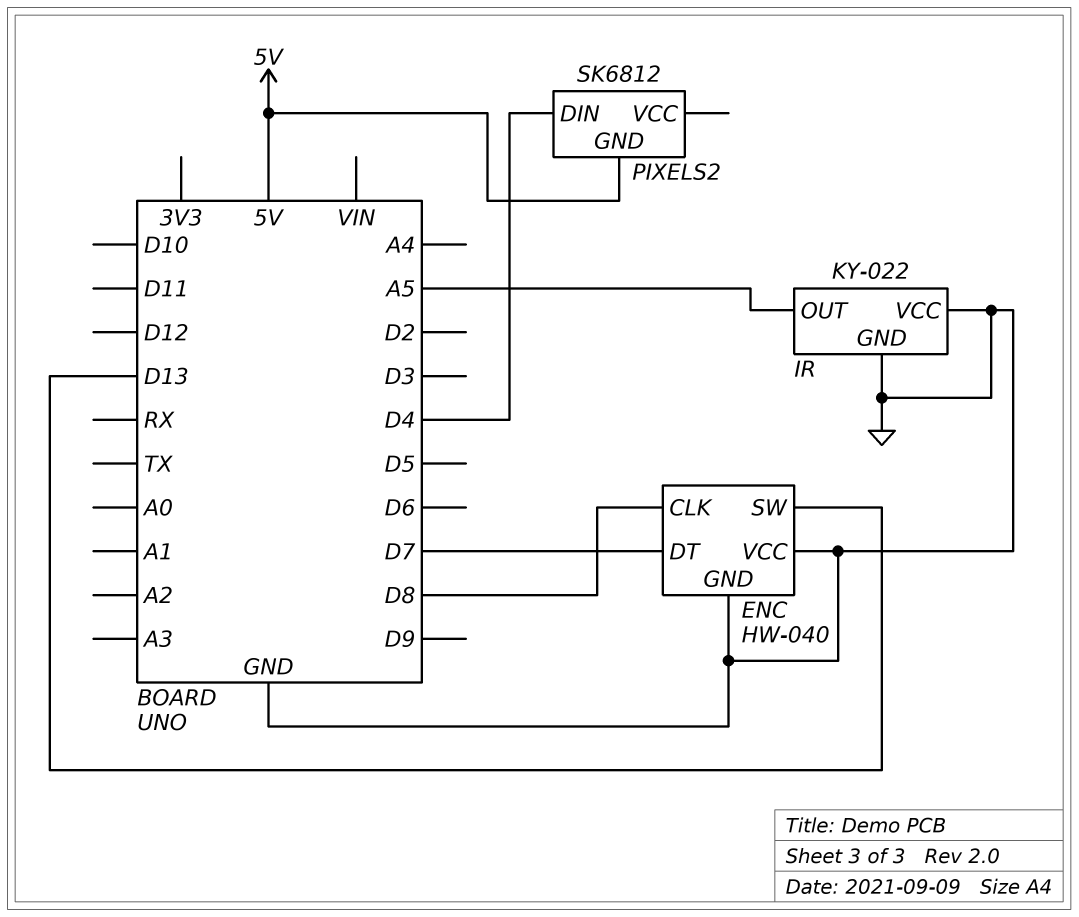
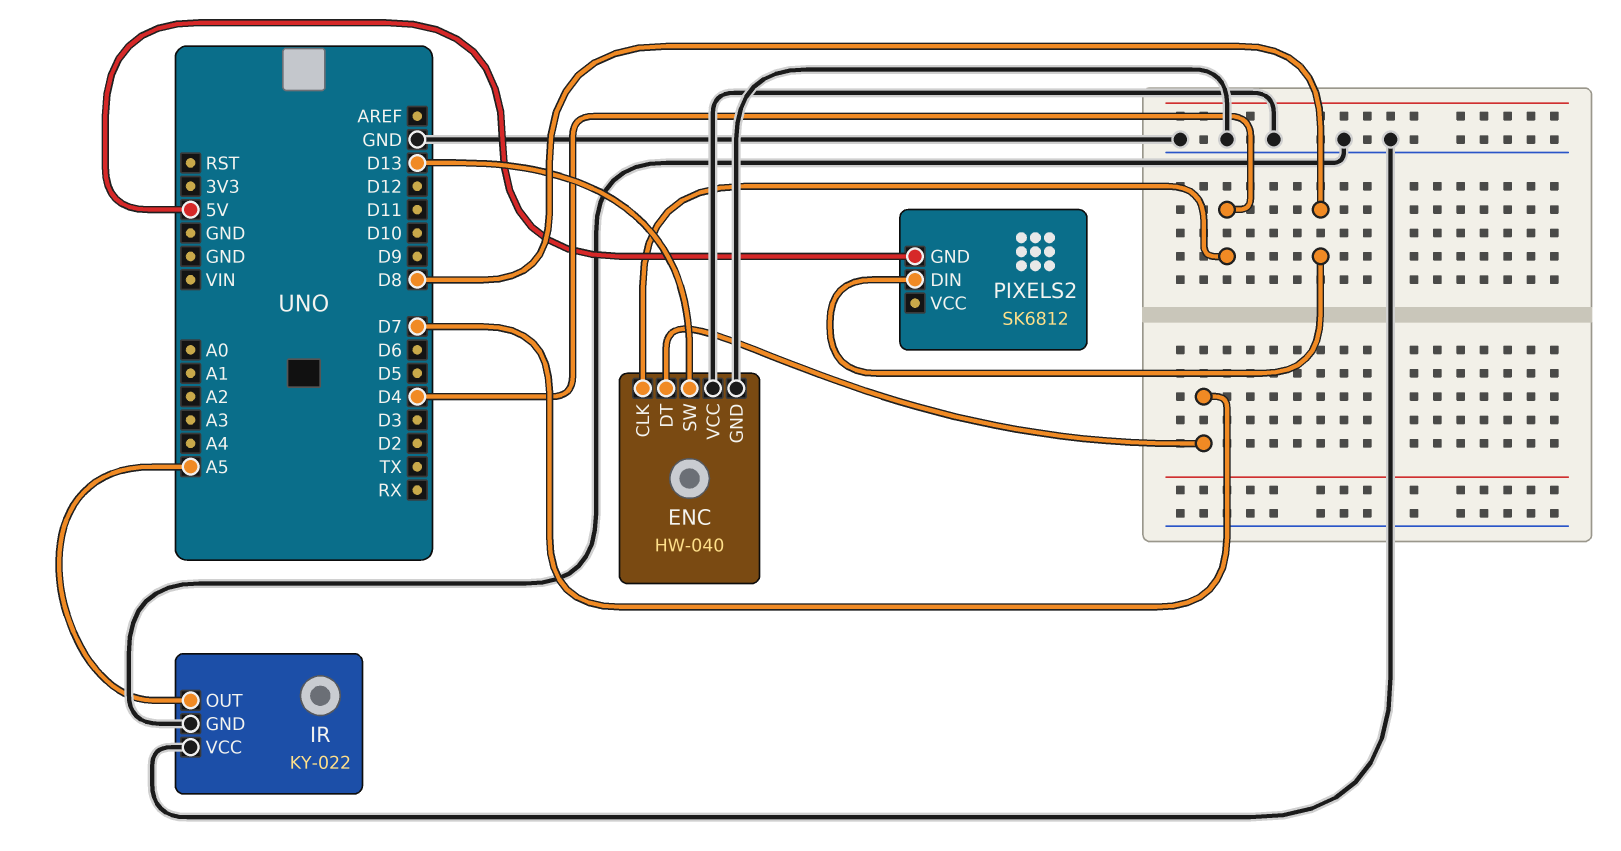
ENC pin CLK: D8 -> D4
PIXELS2 pin DIN: D4 -> D8

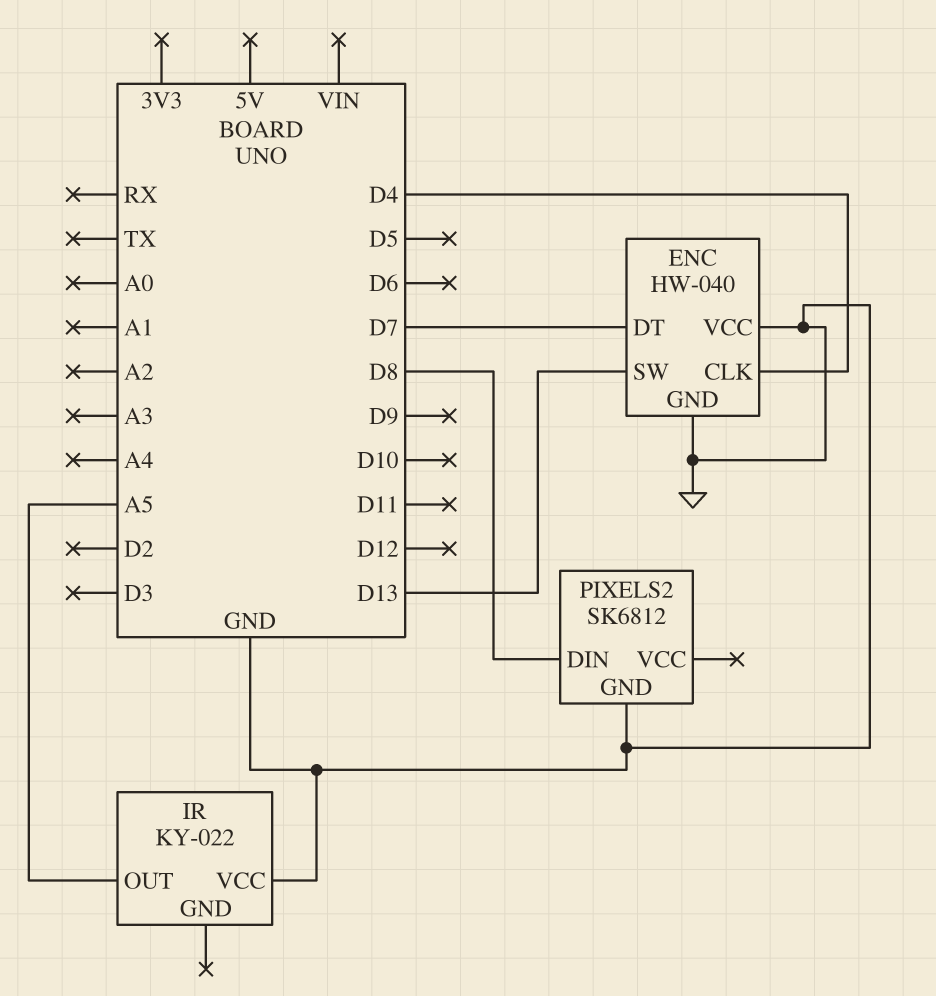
IR pin GND: GND -> none
PIXELS2 pin GND: 5V -> GND

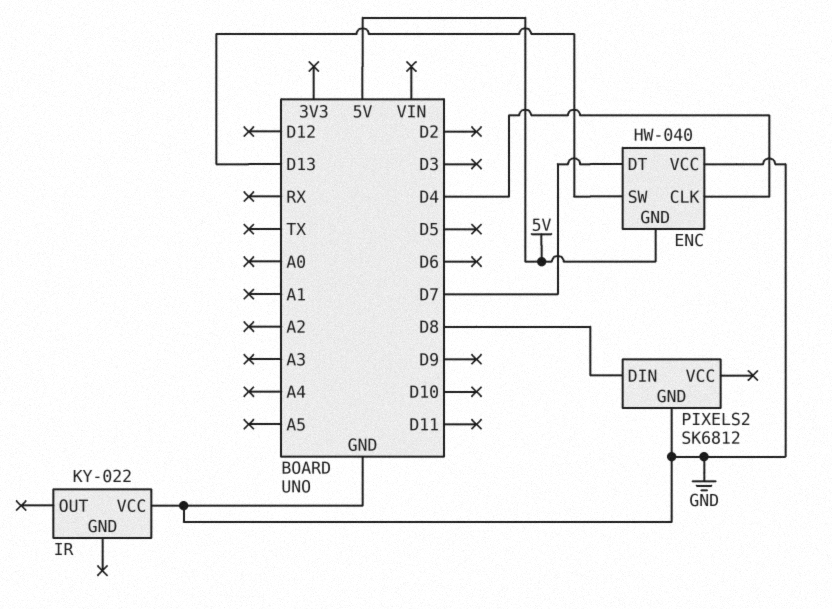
ENC pin GND: GND -> 5V
IR pin OUT: A5 -> none

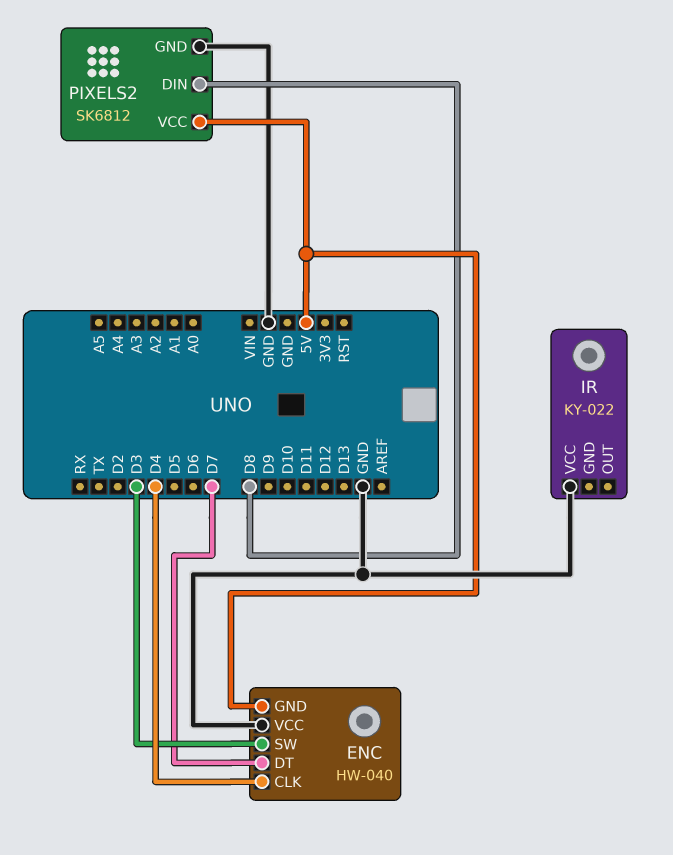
ENC pin SW: D13 -> D3
PIXELS2 pin VCC: none -> 5V

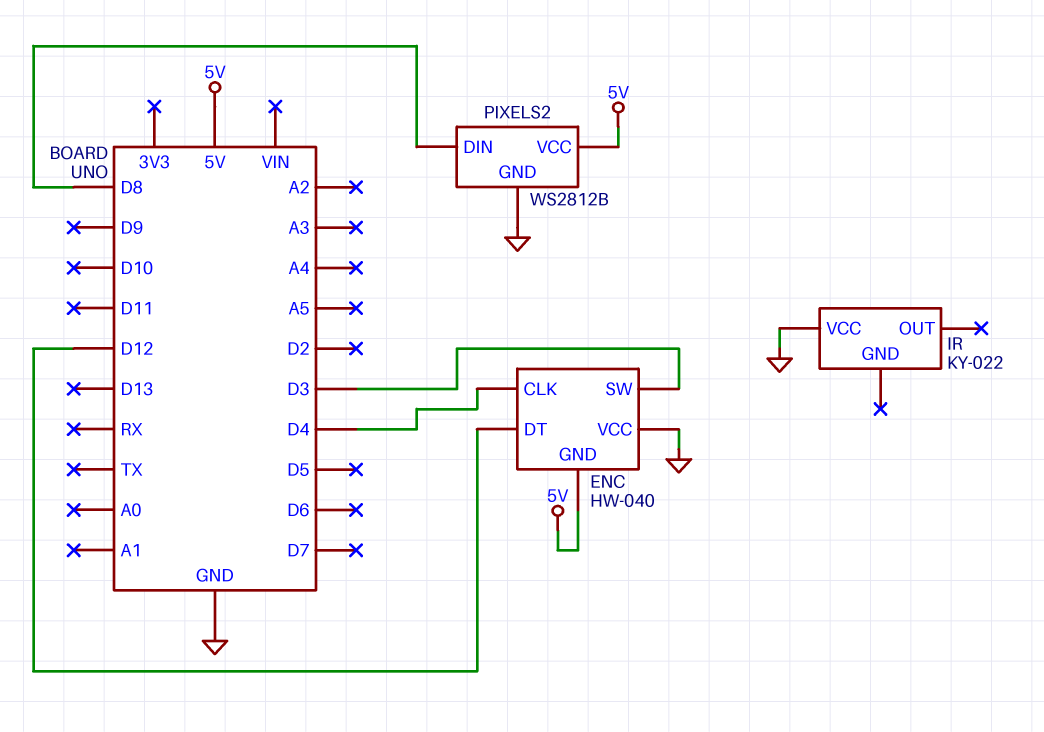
ENC pin DT: D7 -> D12
PIXELS2: SK6812 -> WS2812B

